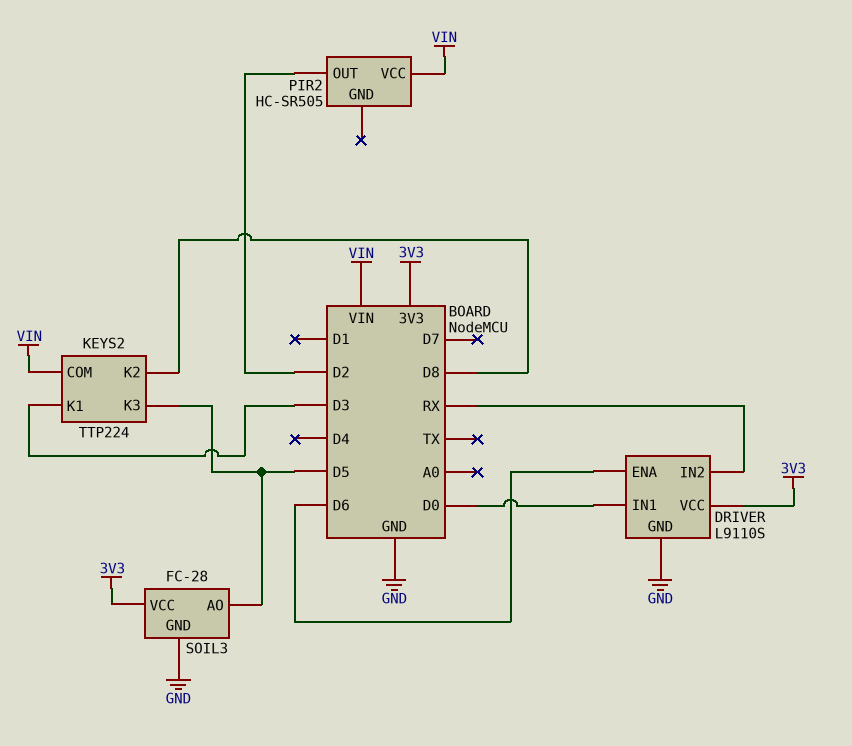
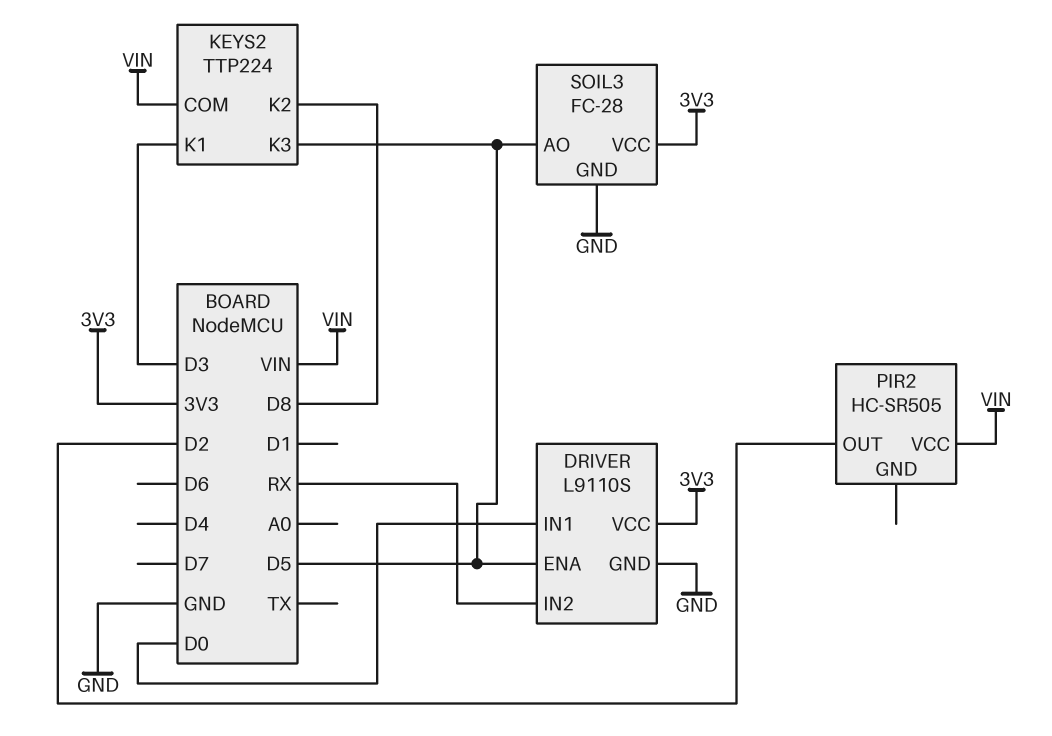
DRIVER pin ENA: D6 -> D5

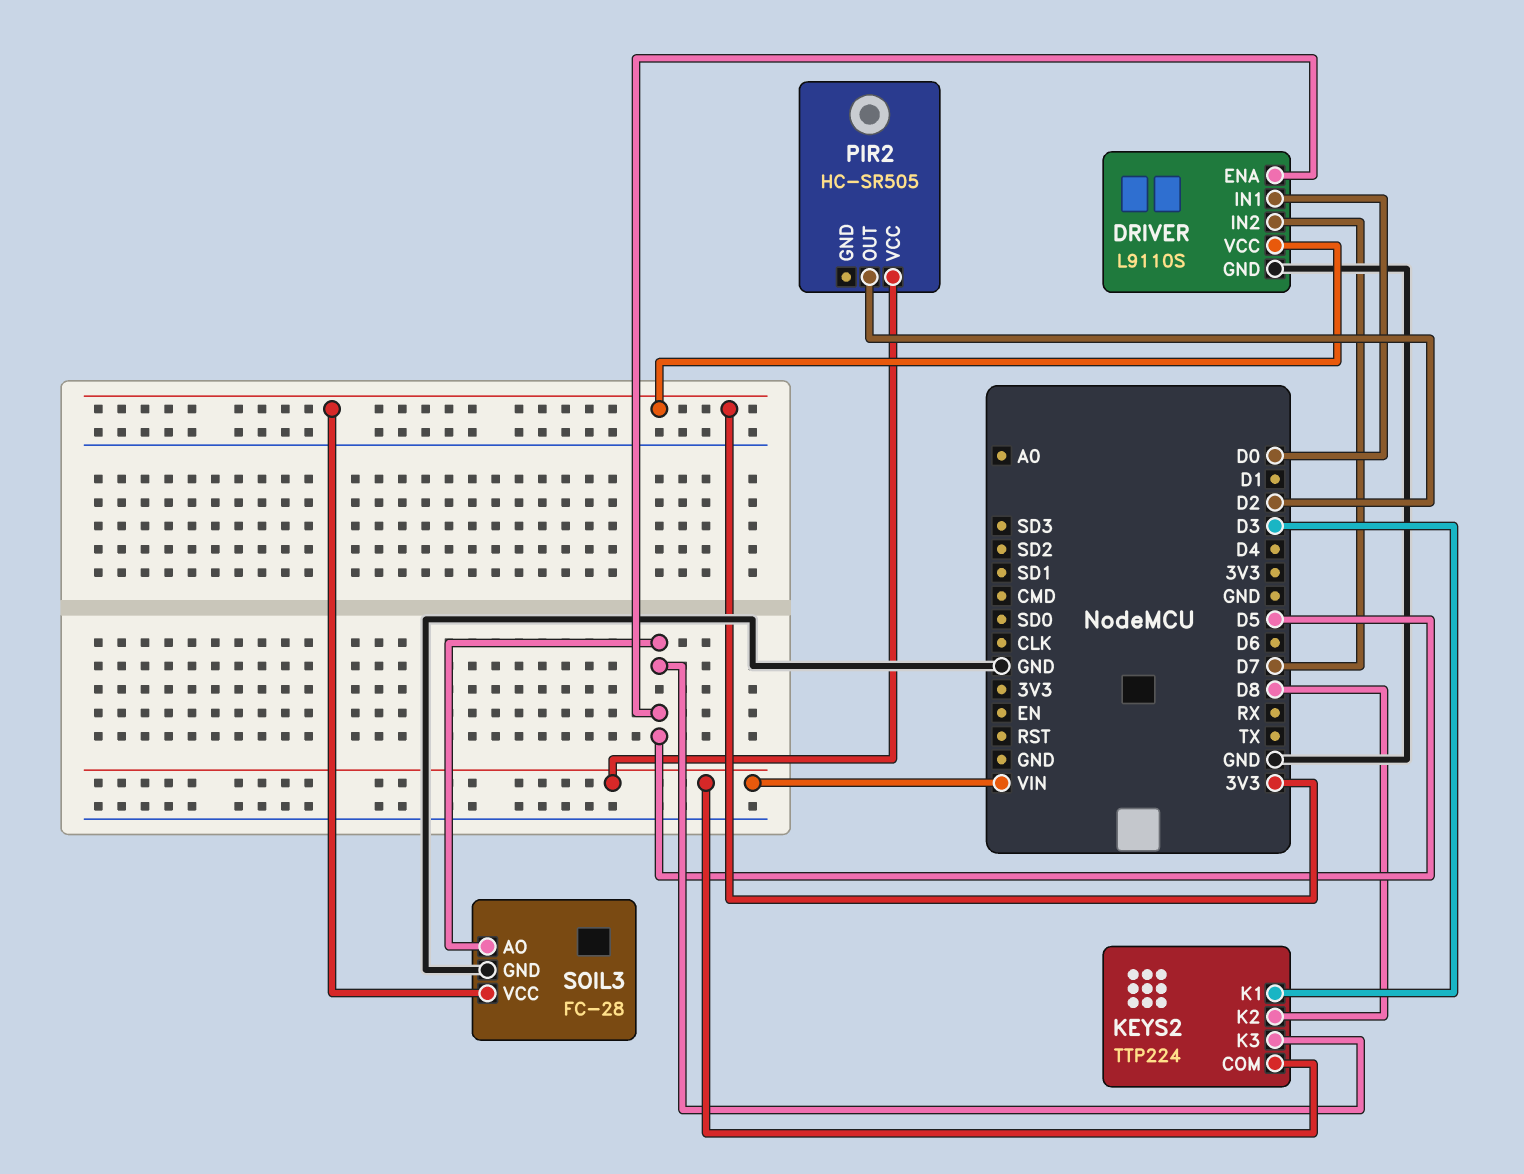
DRIVER pin IN2: RX -> D7

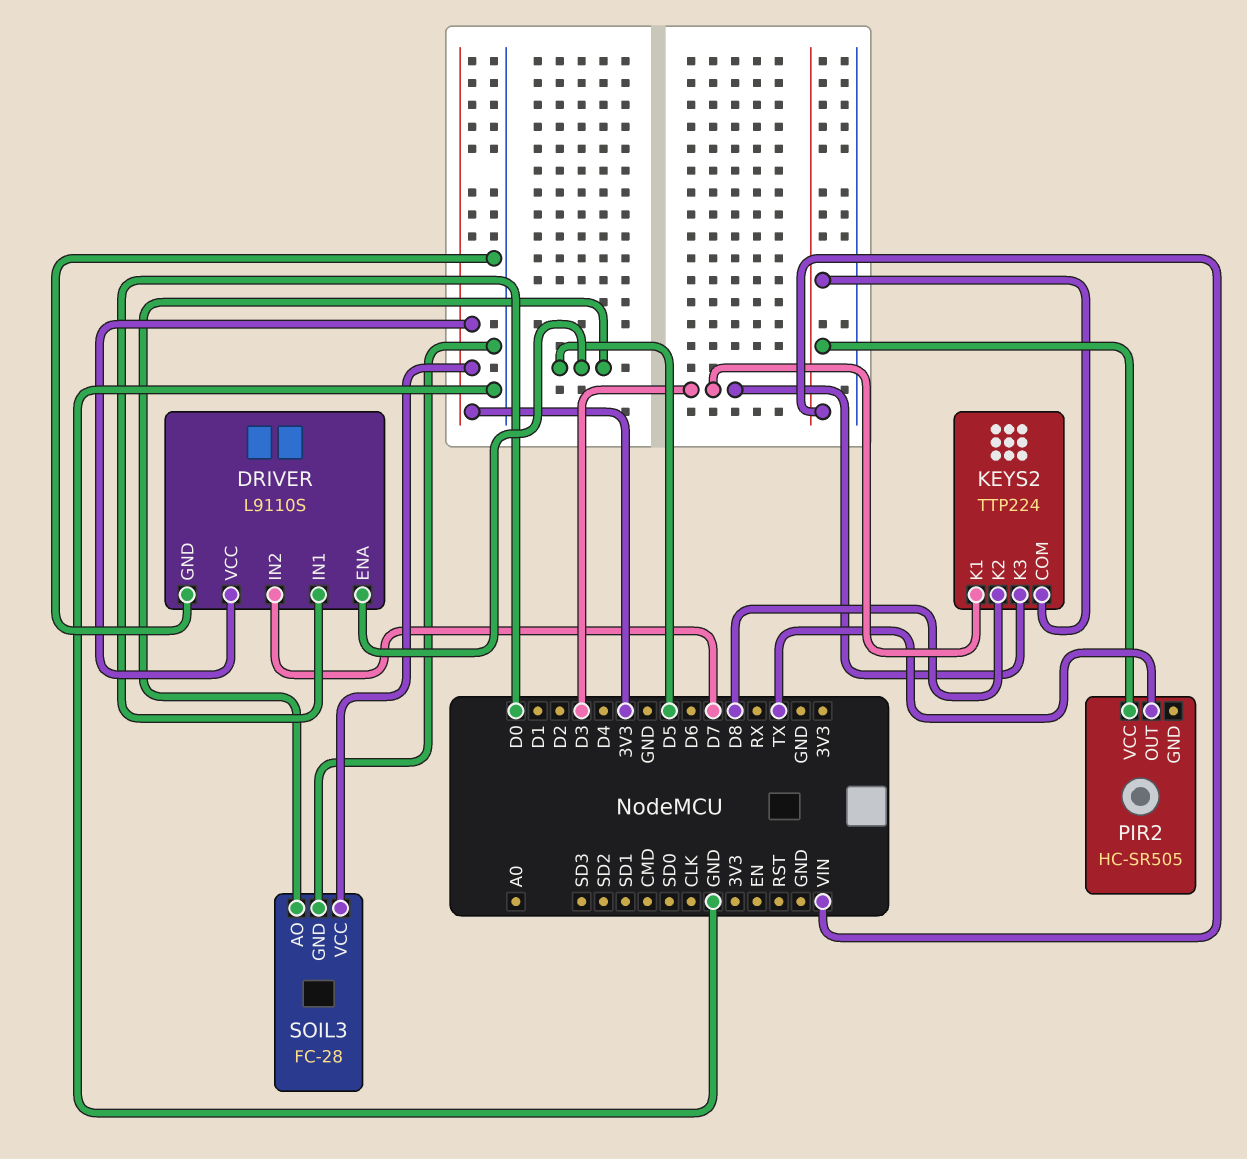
KEYS2 pin K3: D5 -> D3
PIR2 pin OUT: D2 -> TX

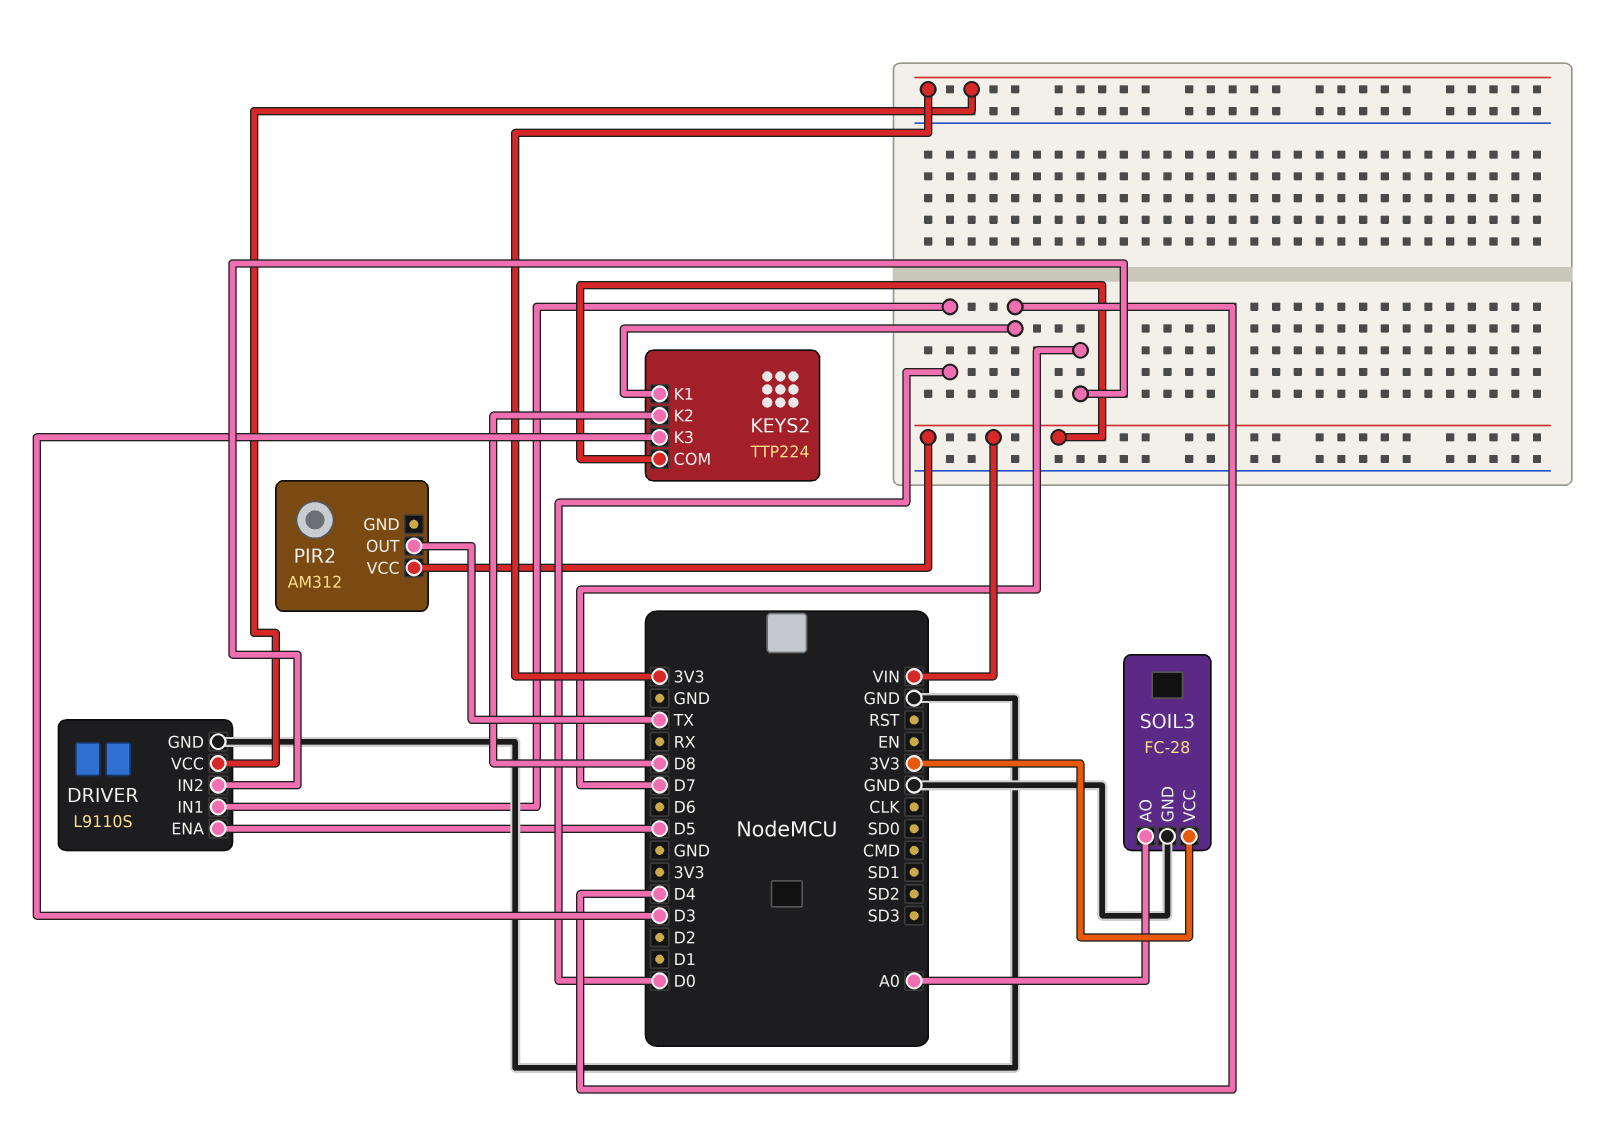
KEYS2 pin K1: D3 -> D4
PIR2: HC-SR505 -> AM312
SOIL3 pin AO: D5 -> A0

